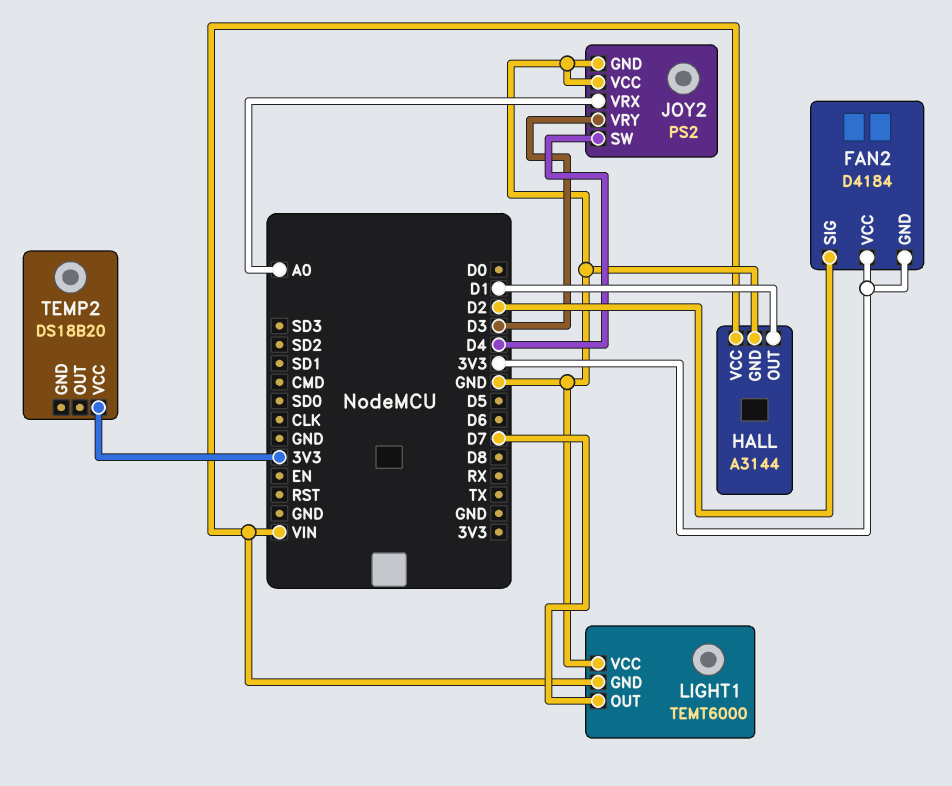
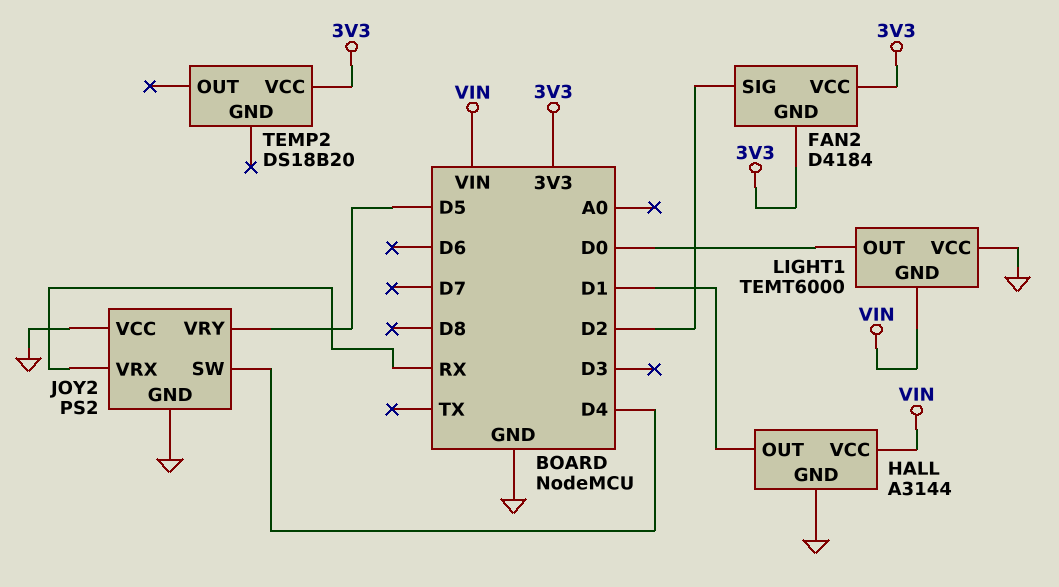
JOY2 pin VRX: A0 -> RX
JOY2 pin VRY: D3 -> D5
LIGHT1 pin OUT: D7 -> D0

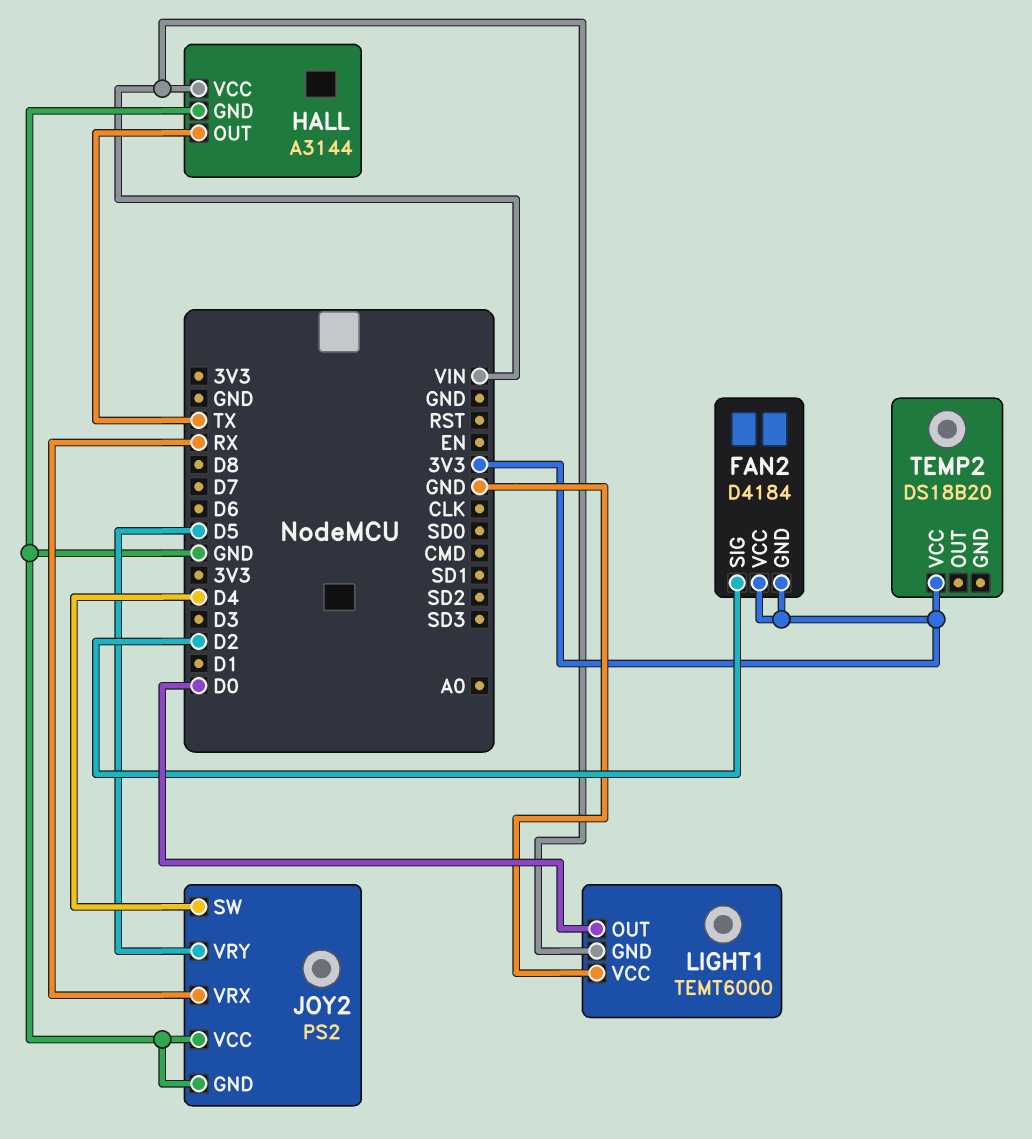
HALL pin OUT: D1 -> TX

